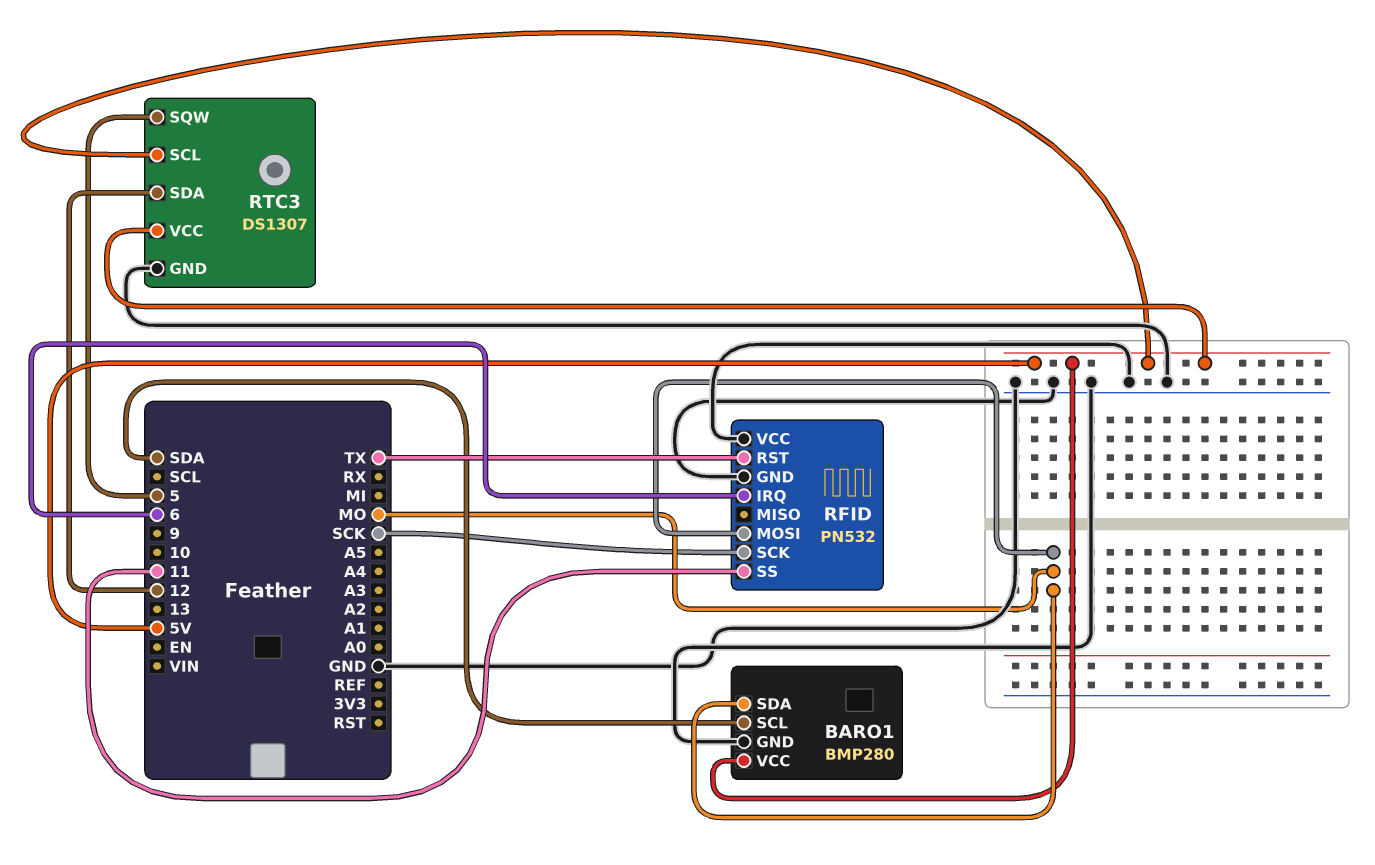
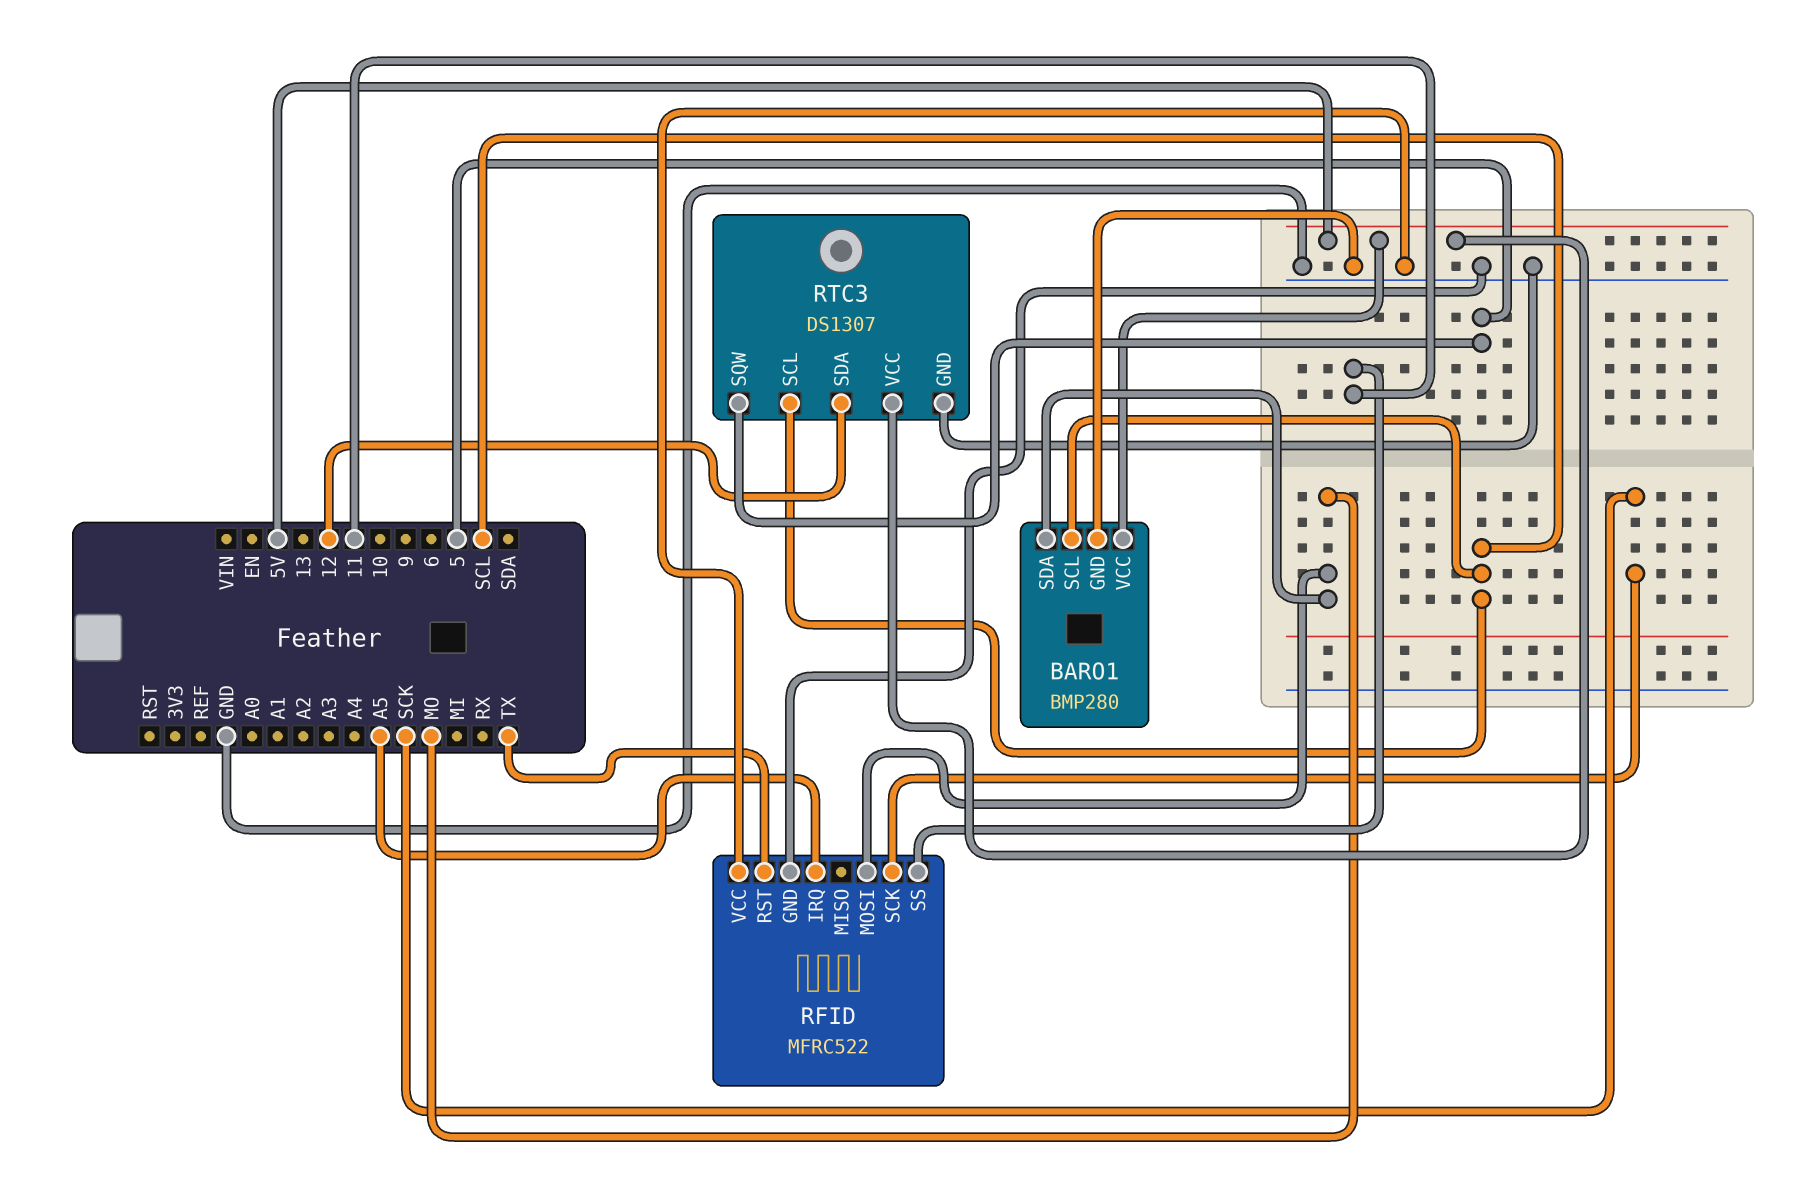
BARO1 pin SCL: SDA -> SCL
RFID: PN532 -> MFRC522
RFID pin IRQ: 6 -> A5
RTC3 pin SCL: 5V -> SCL

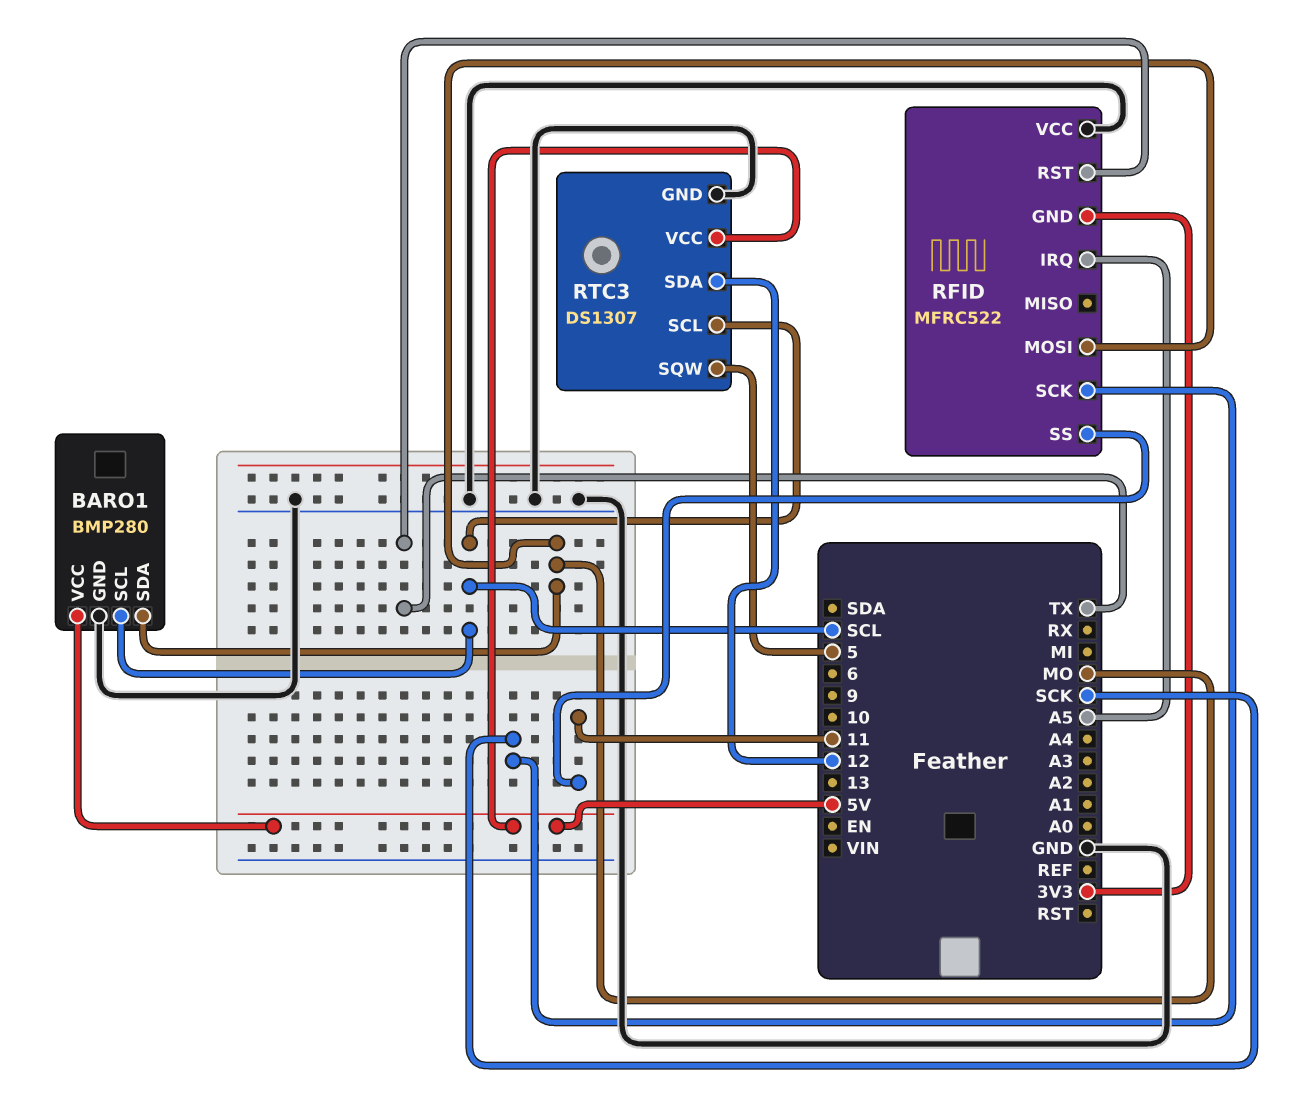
RFID pin GND: GND -> 3V3

